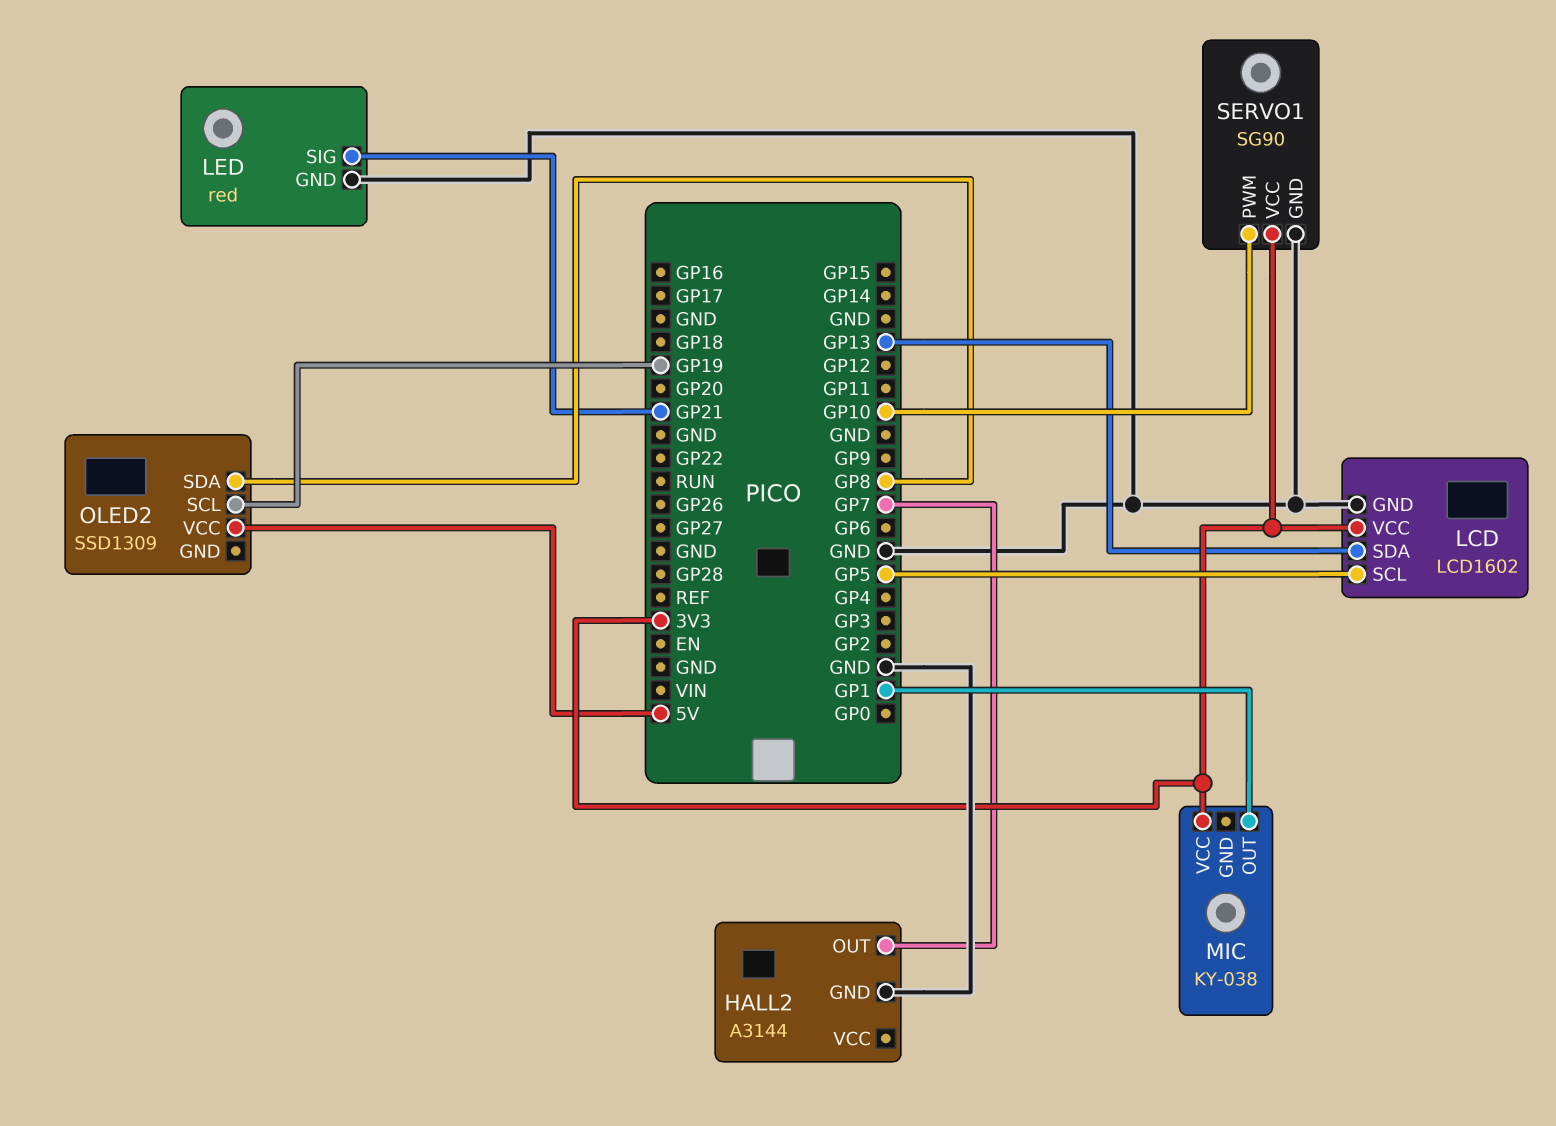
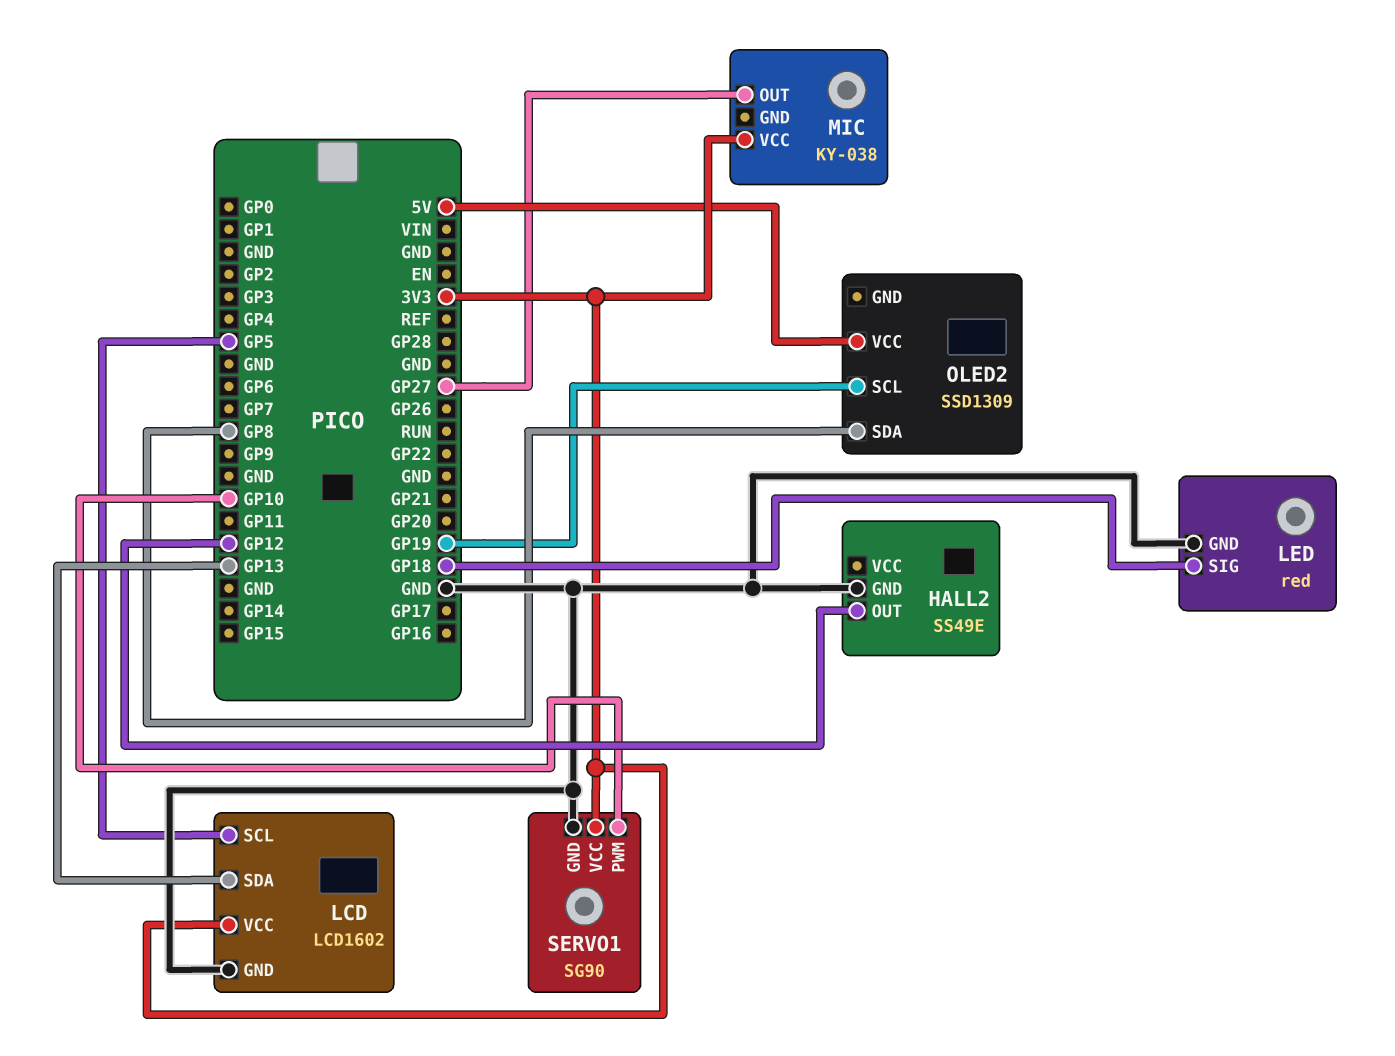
HALL2: A3144 -> SS49E
HALL2 pin OUT: GP7 -> GP12
LED pin SIG: GP21 -> GP18
MIC pin OUT: GP1 -> GP27

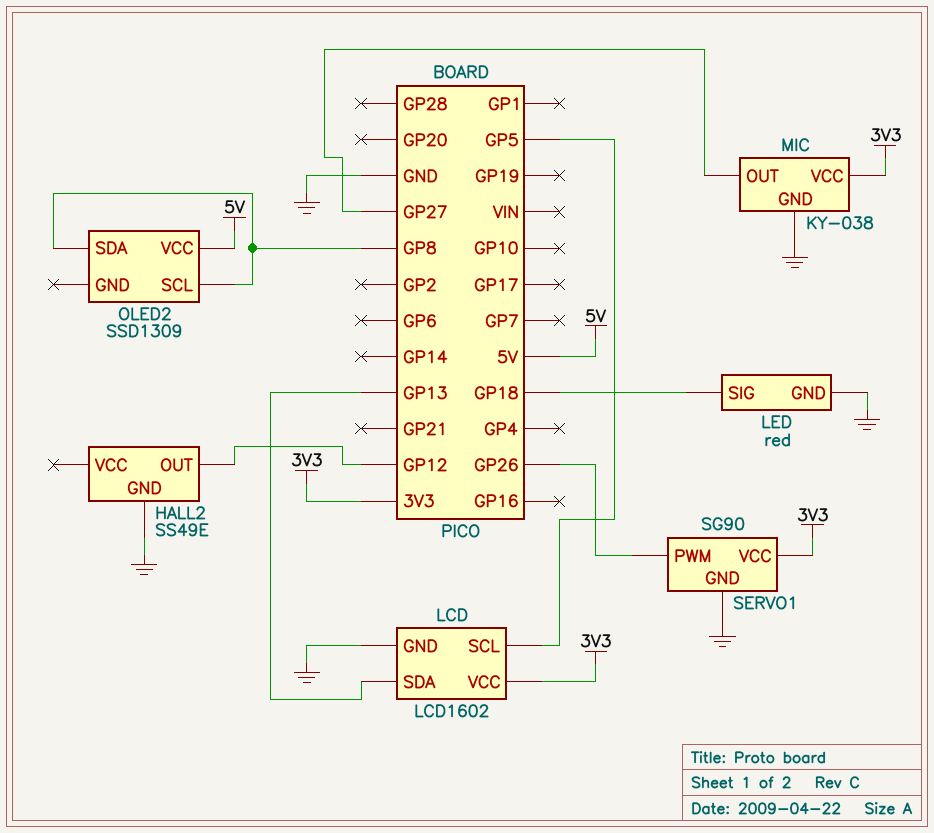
MIC pin GND: none -> GND
OLED2 pin SCL: GP19 -> GP8
SERVO1 pin PWM: GP10 -> GP26

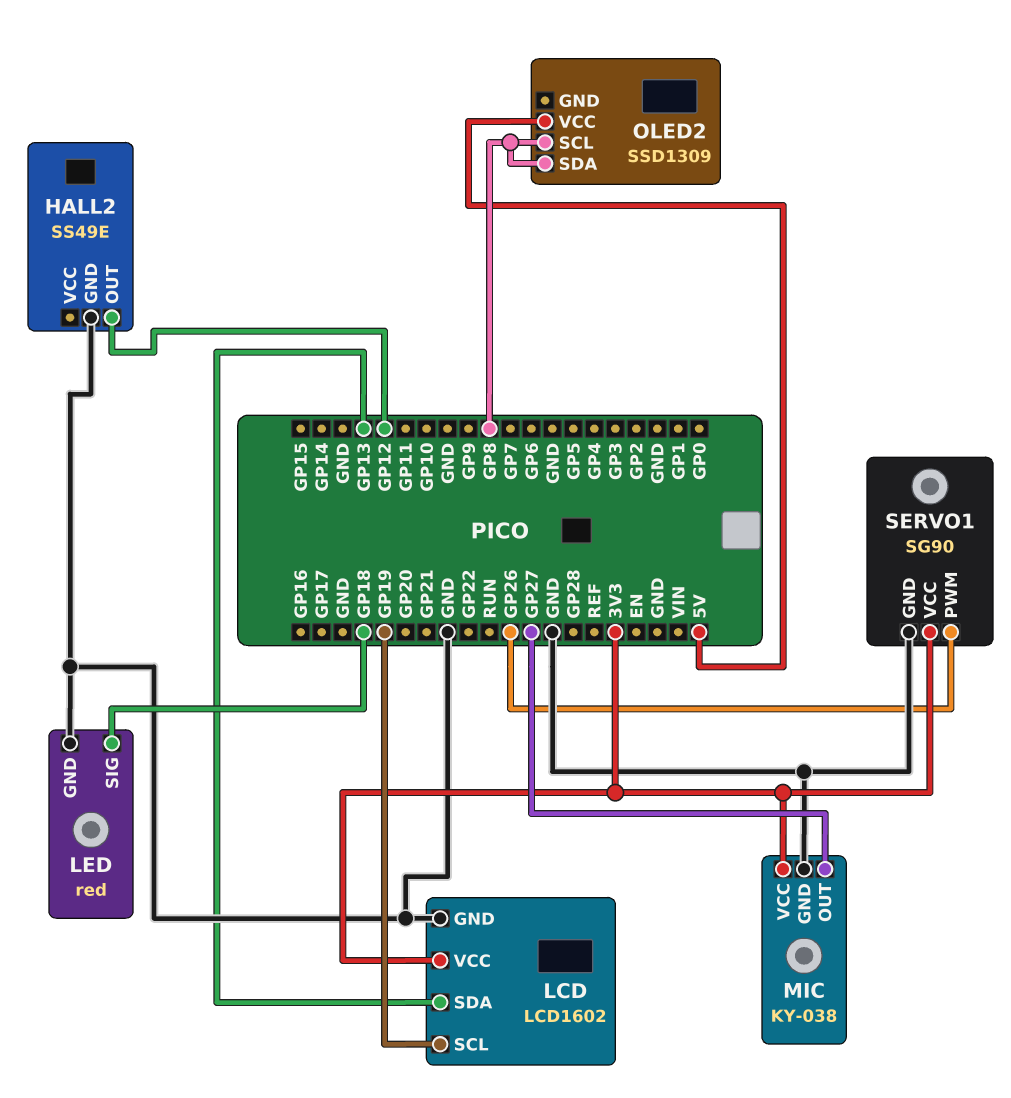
LCD pin SCL: GP5 -> GP19

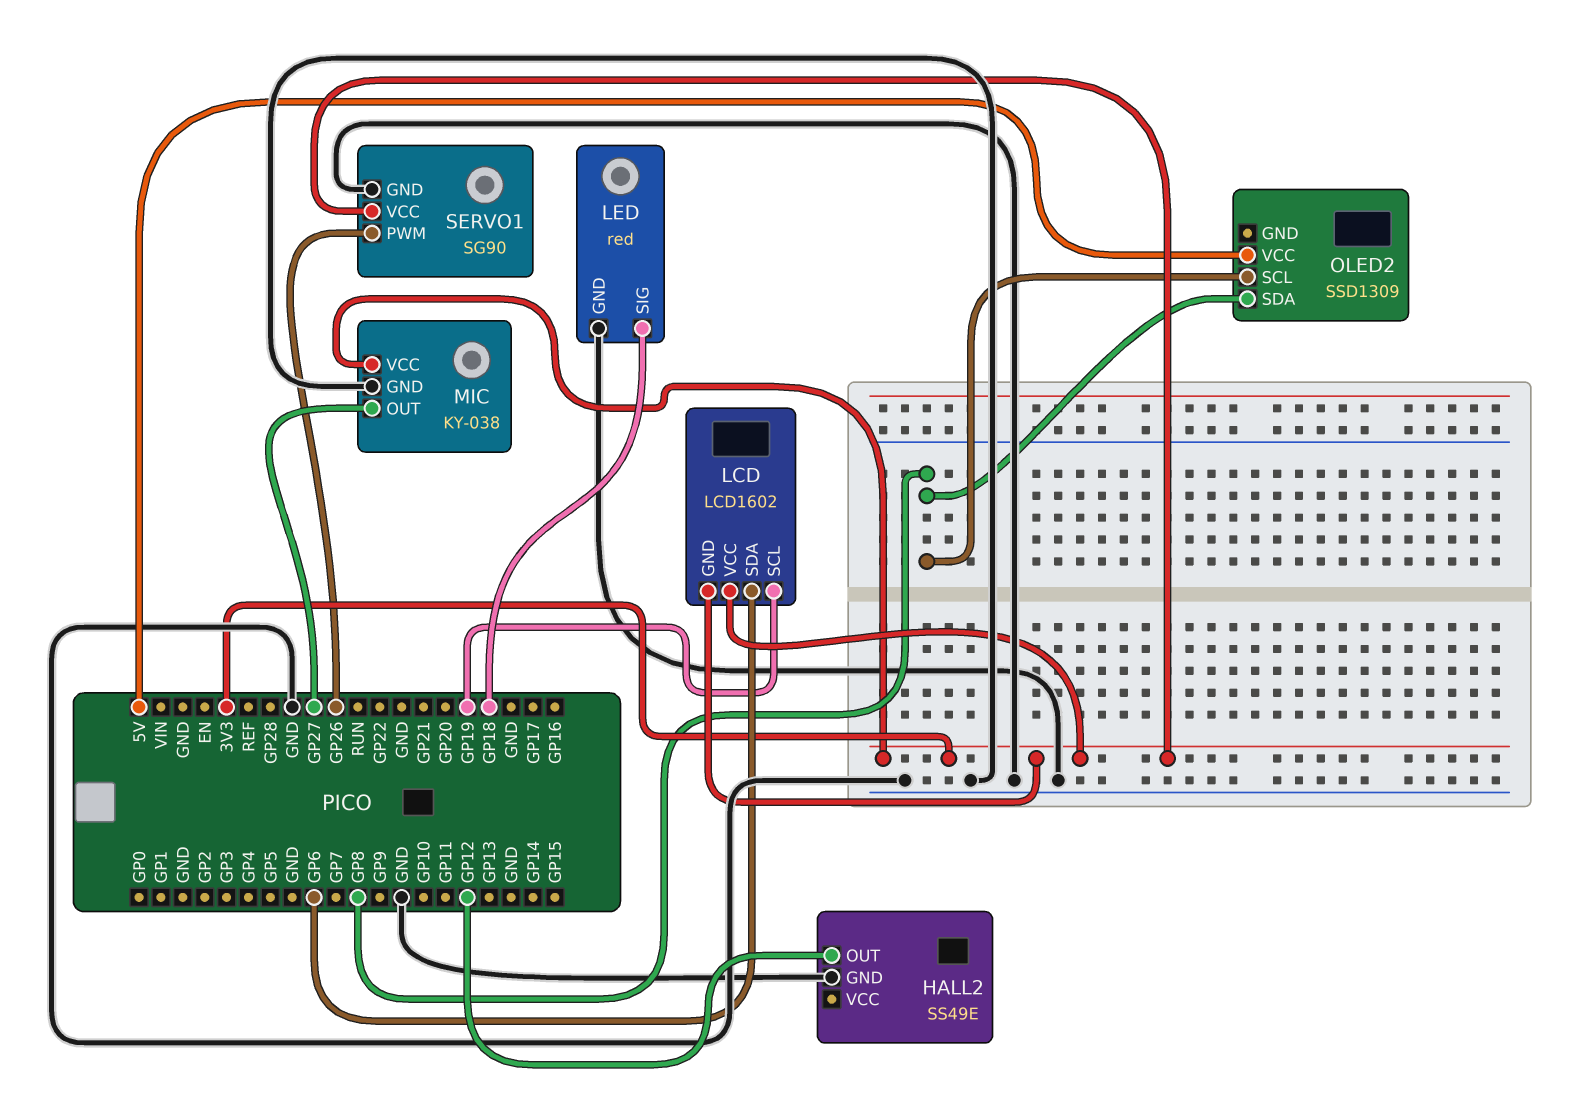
LCD pin GND: GND -> 3V3
LCD pin SDA: GP13 -> GP6

